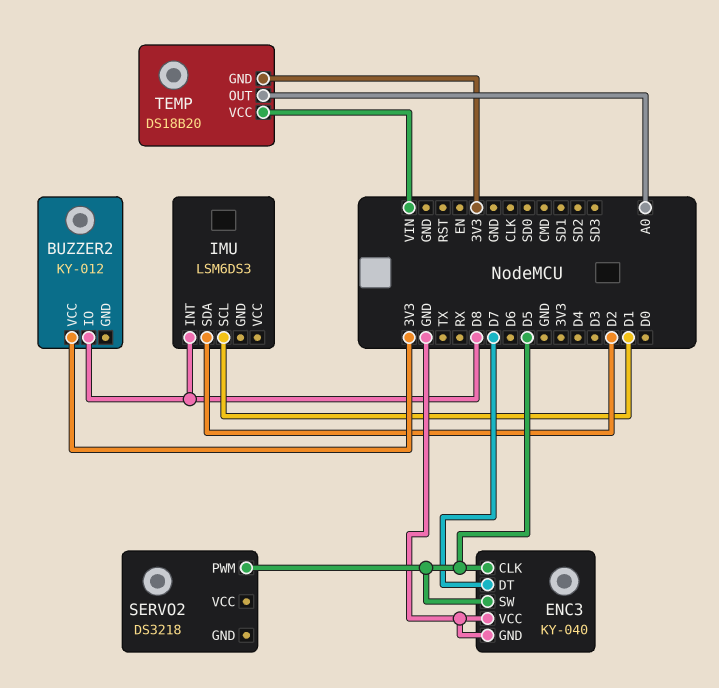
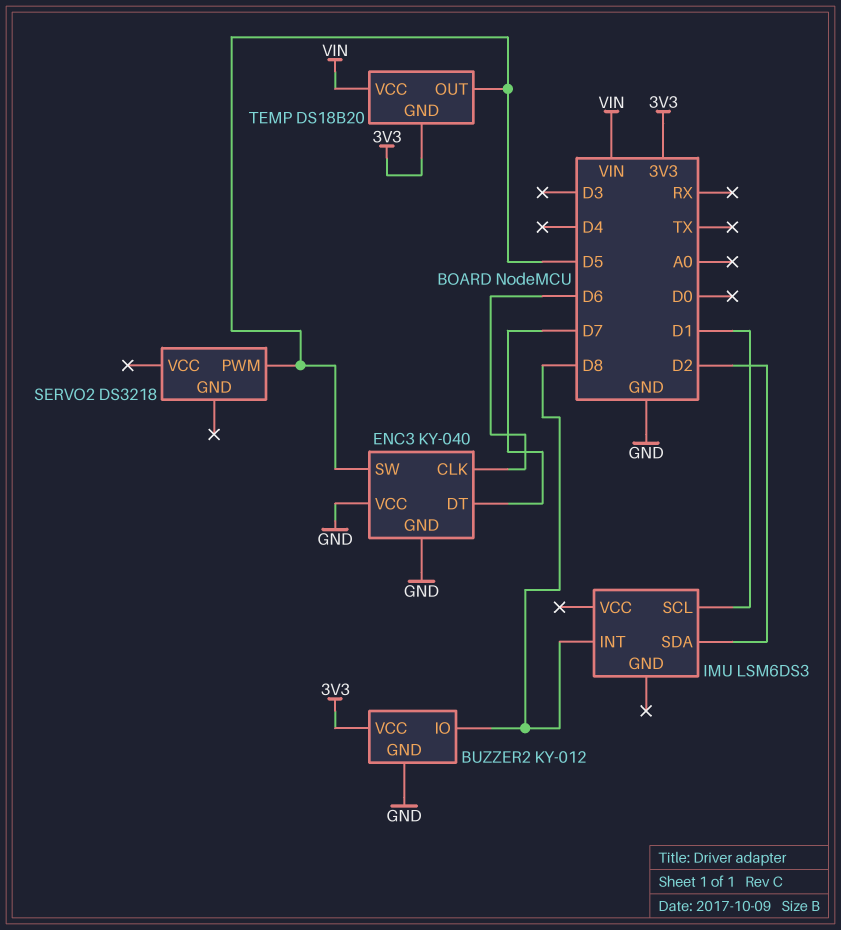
BUZZER2 pin GND: none -> GND
ENC3 pin CLK: D5 -> D6
TEMP pin OUT: A0 -> D5

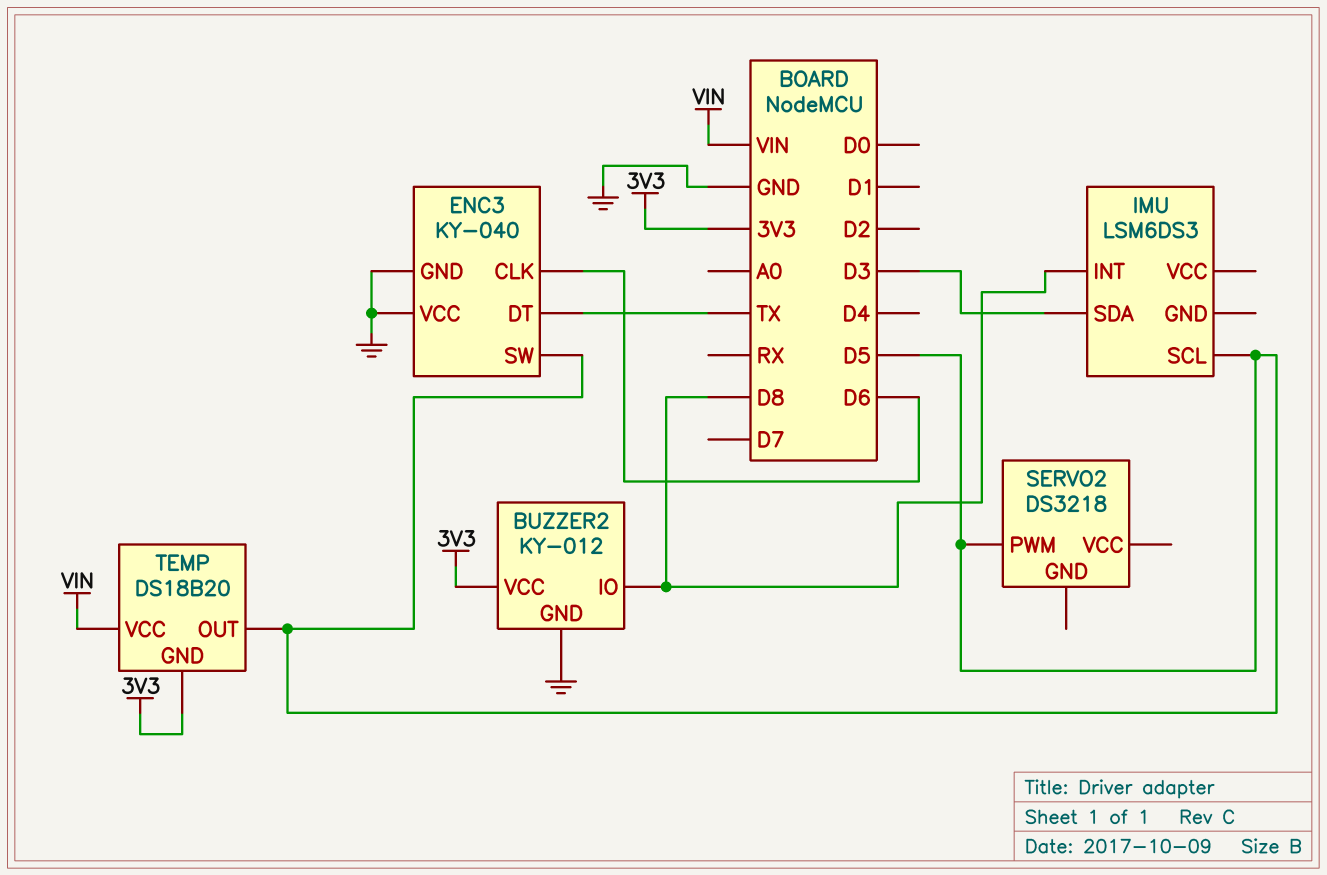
ENC3 pin DT: D7 -> TX
IMU pin SCL: D1 -> D5
IMU pin SDA: D2 -> D3

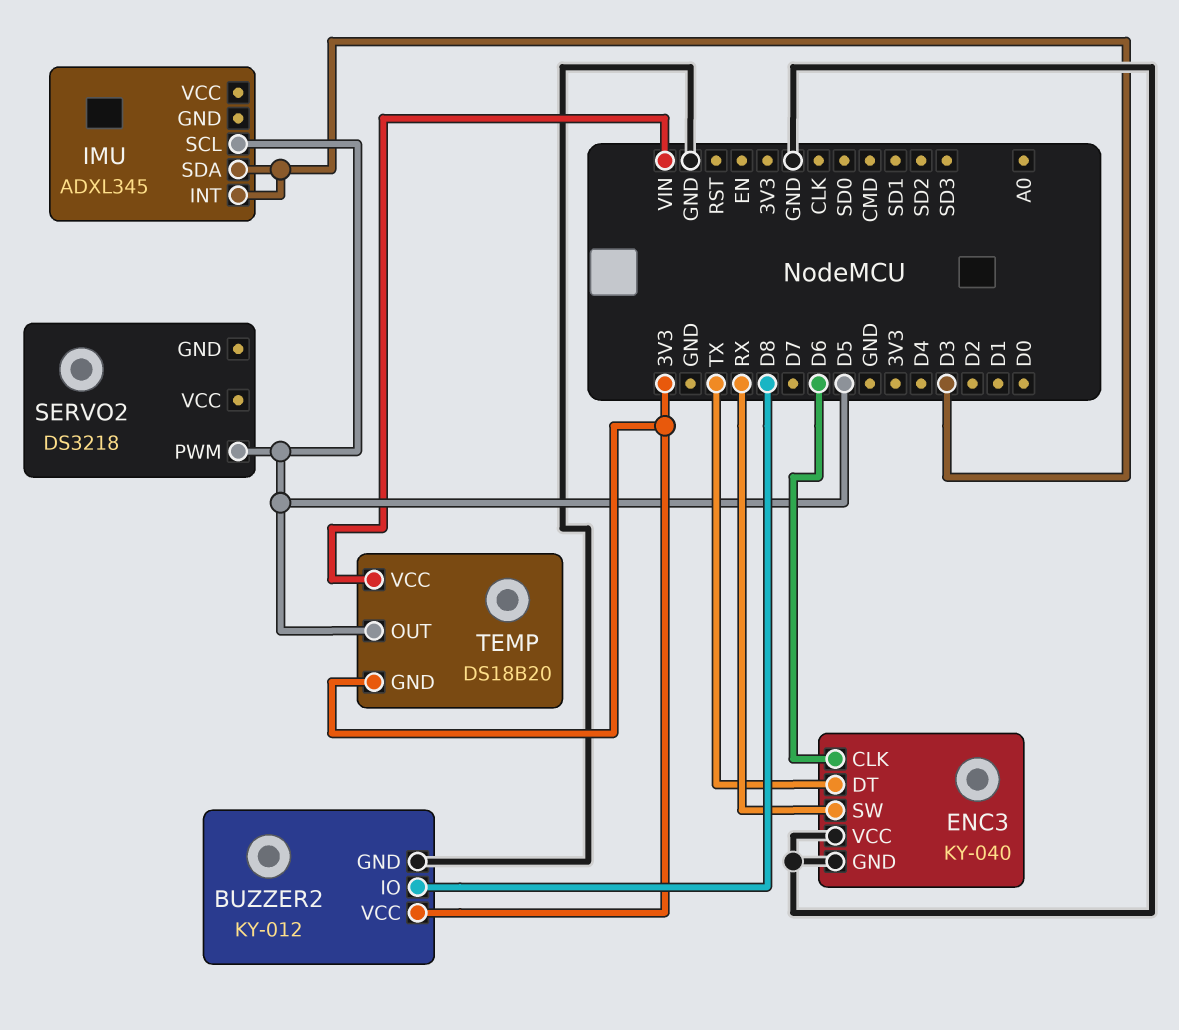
ENC3 pin SW: D5 -> RX
IMU: LSM6DS3 -> ADXL345
IMU pin INT: D8 -> D3

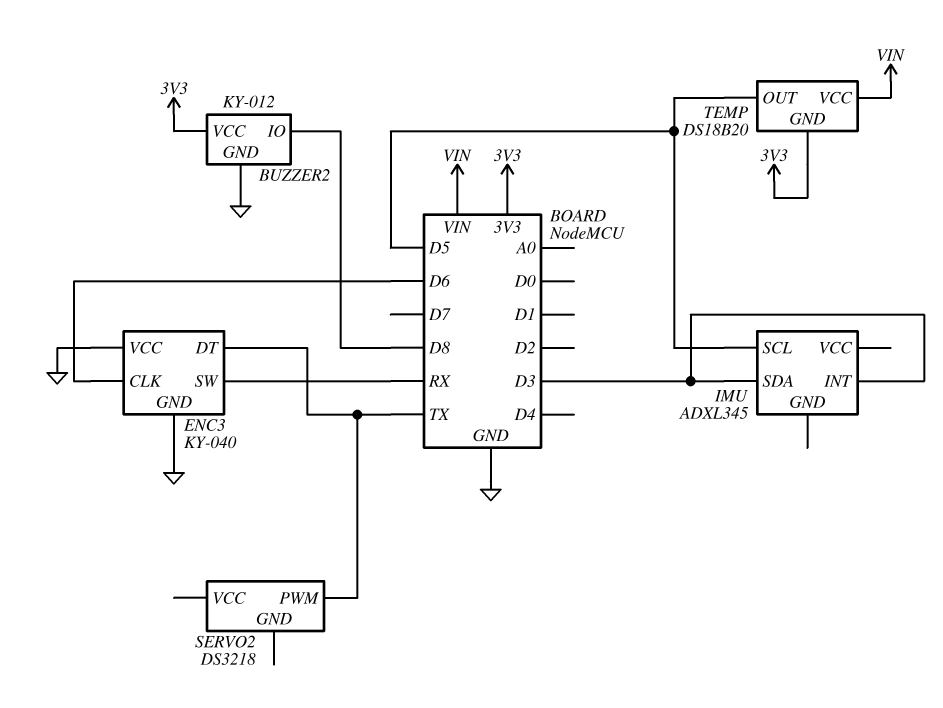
SERVO2 pin PWM: D5 -> TX

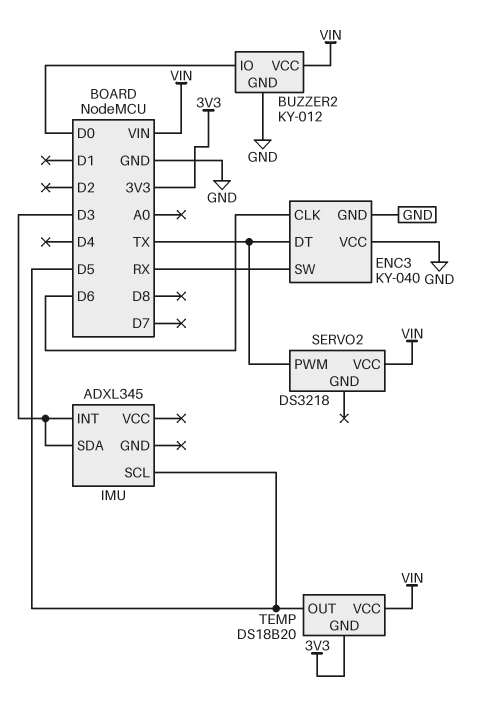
BUZZER2 pin IO: D8 -> D0
BUZZER2 pin VCC: 3V3 -> VIN
SERVO2 pin VCC: none -> VIN

